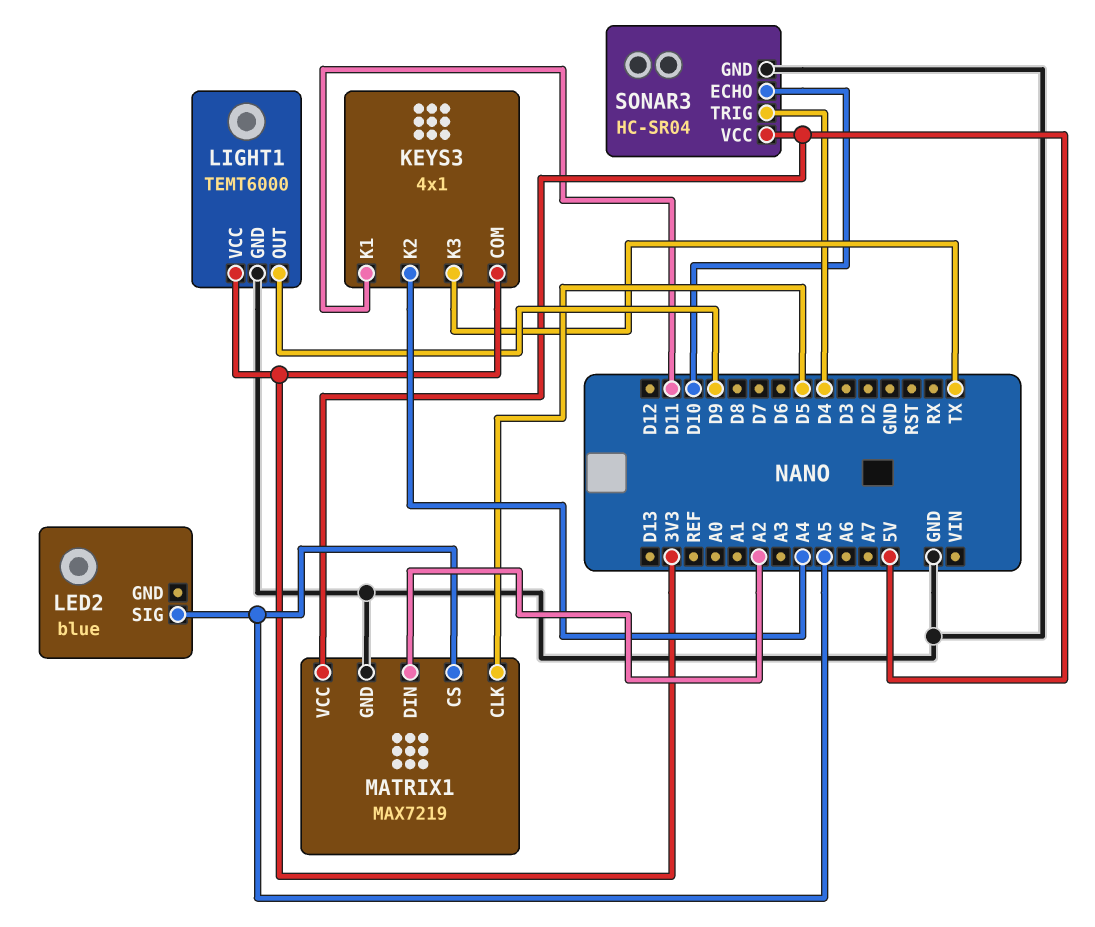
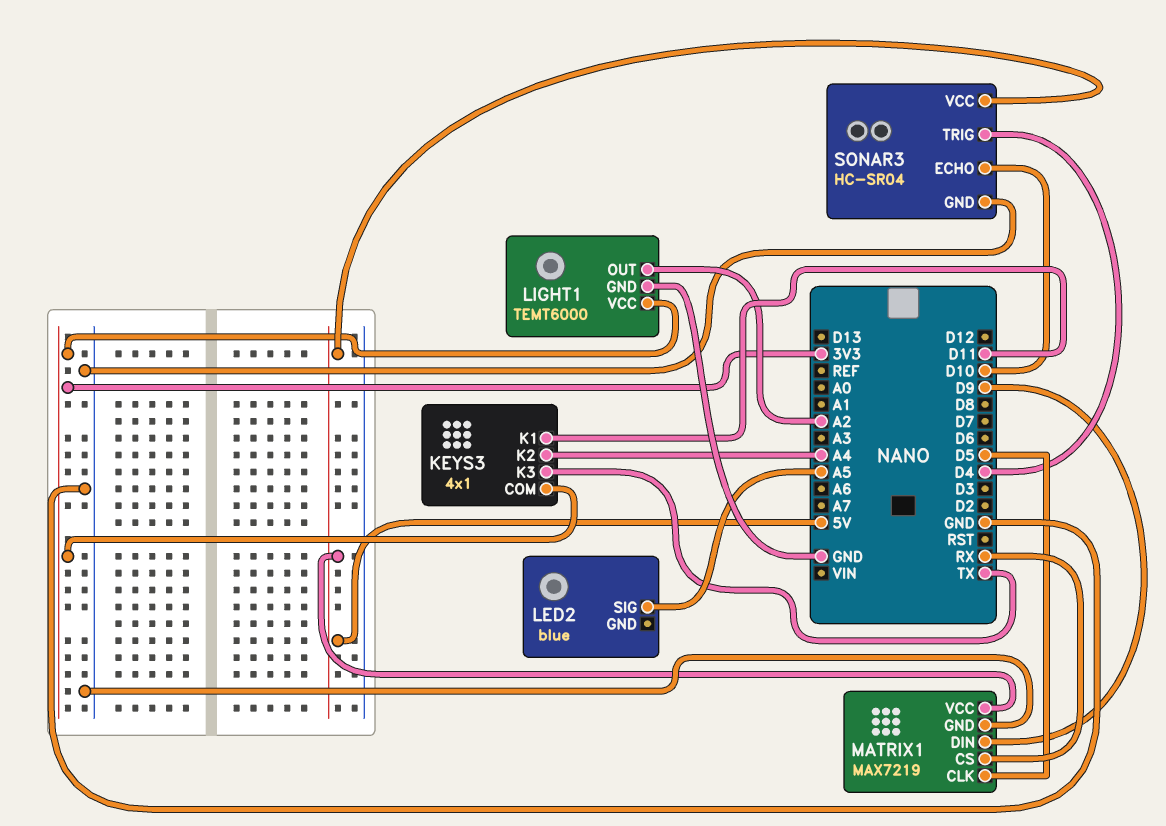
LIGHT1 pin OUT: D9 -> A2
MATRIX1 pin CS: A5 -> RX
MATRIX1 pin DIN: A2 -> D9

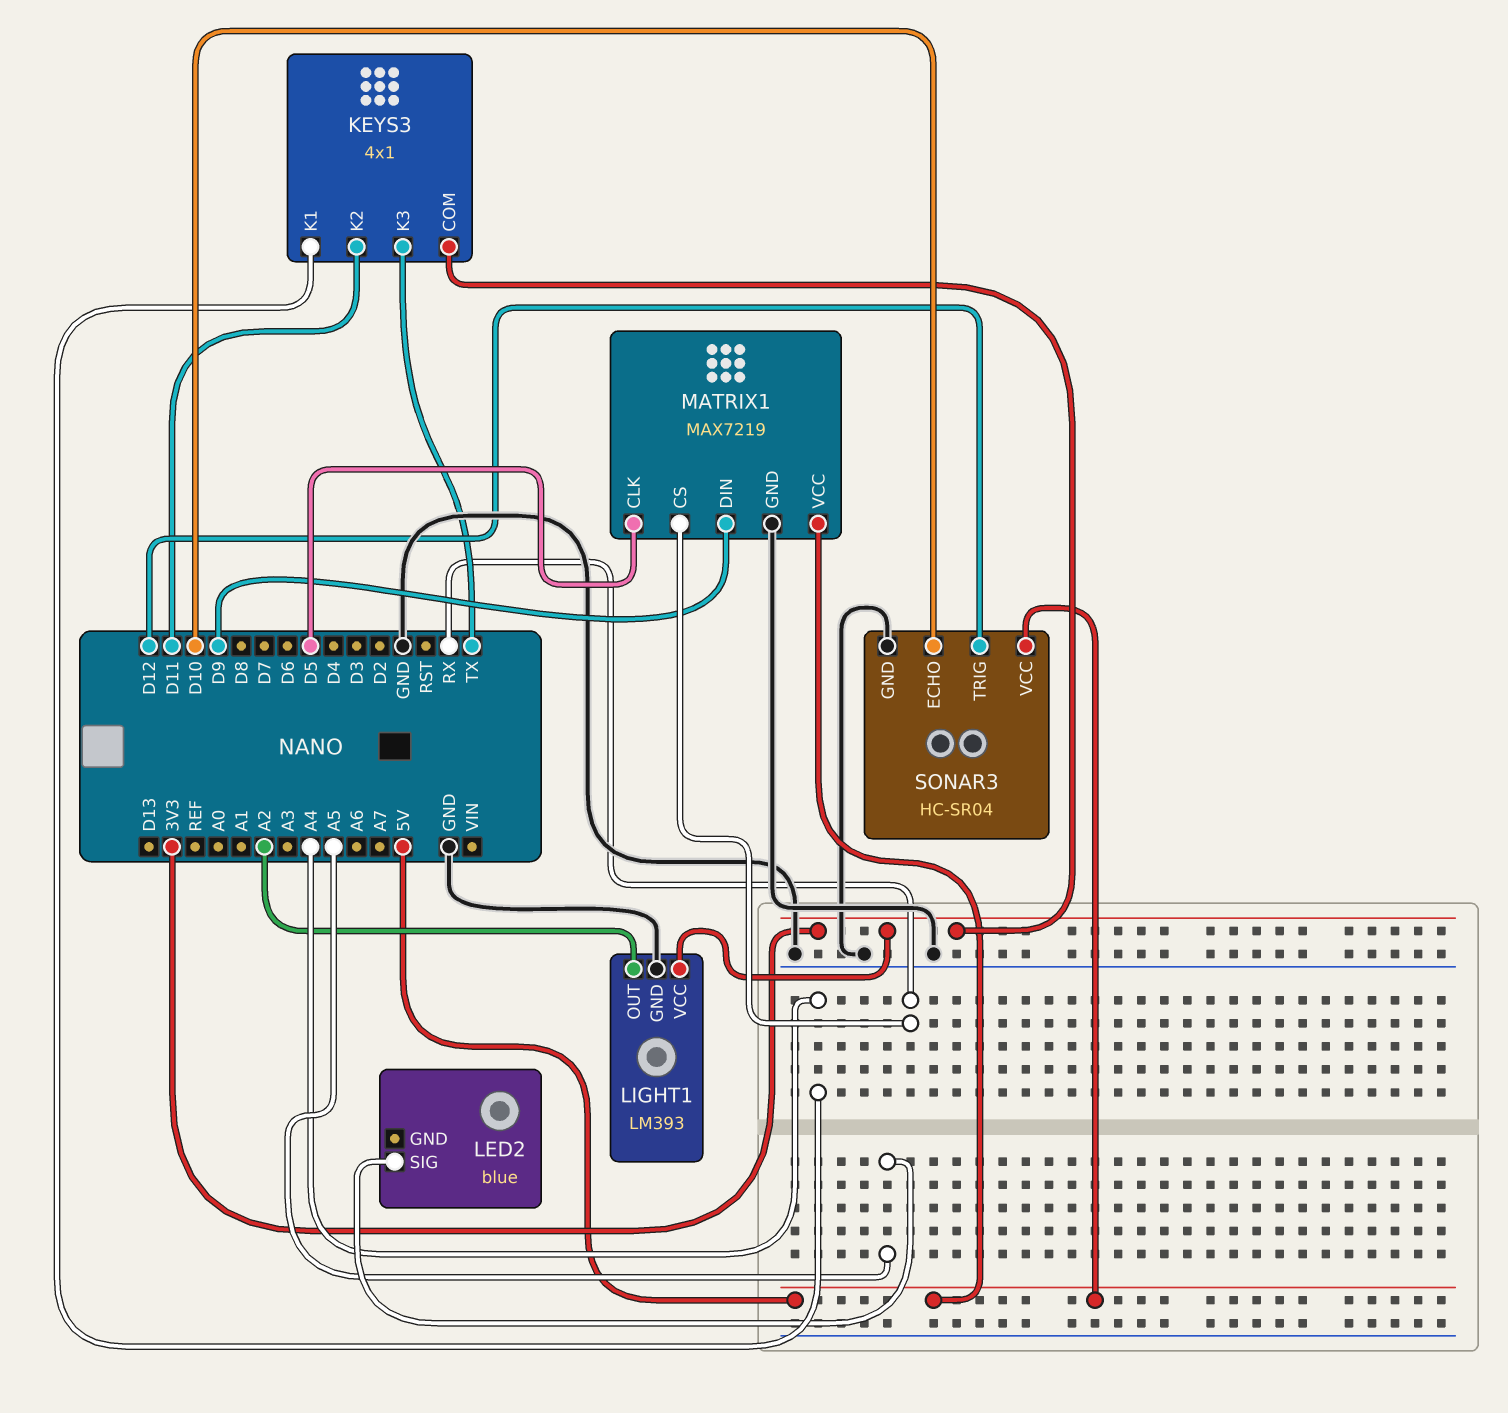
KEYS3 pin K1: D11 -> A4
KEYS3 pin K2: A4 -> D11
LIGHT1: TEMT6000 -> LM393
SONAR3 pin TRIG: D4 -> D12

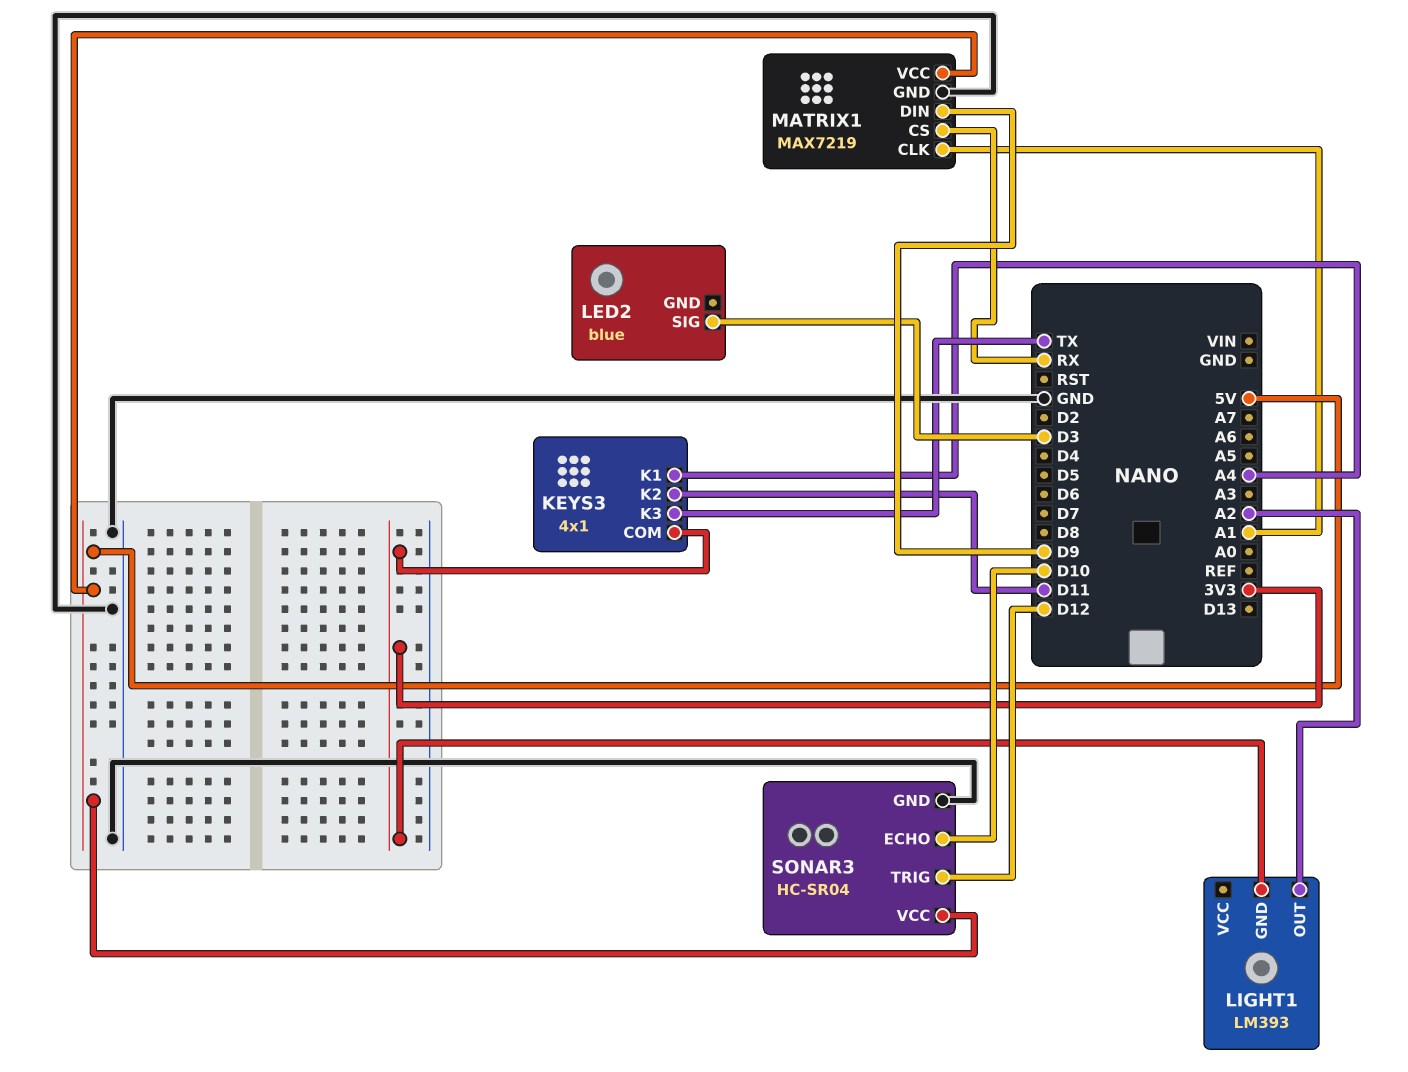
LED2 pin SIG: A5 -> D3
LIGHT1 pin GND: GND -> 3V3
LIGHT1 pin VCC: 3V3 -> none
MATRIX1 pin CLK: D5 -> A1

